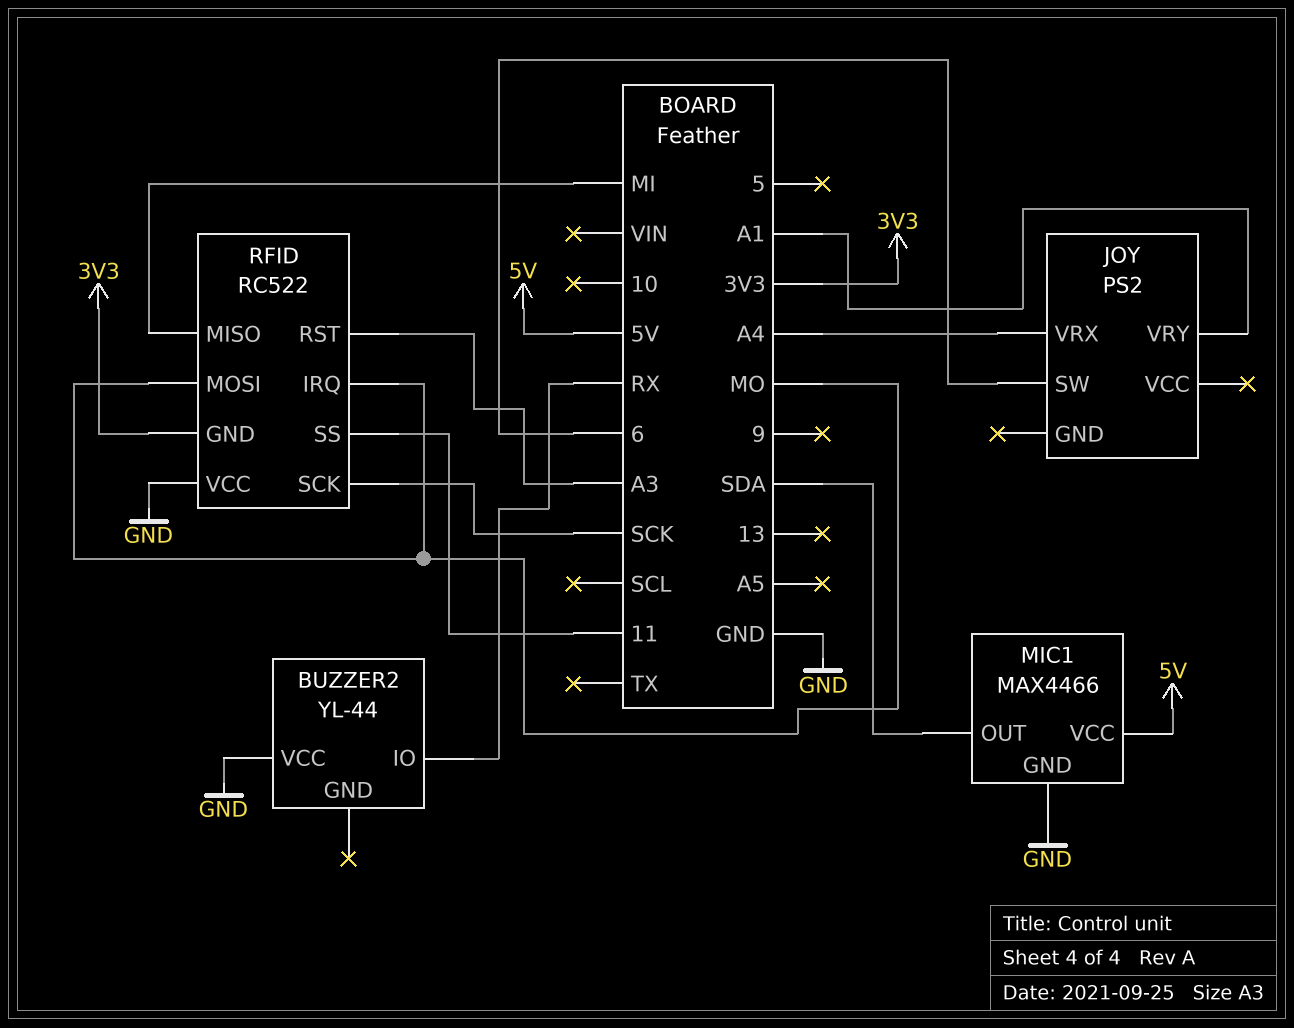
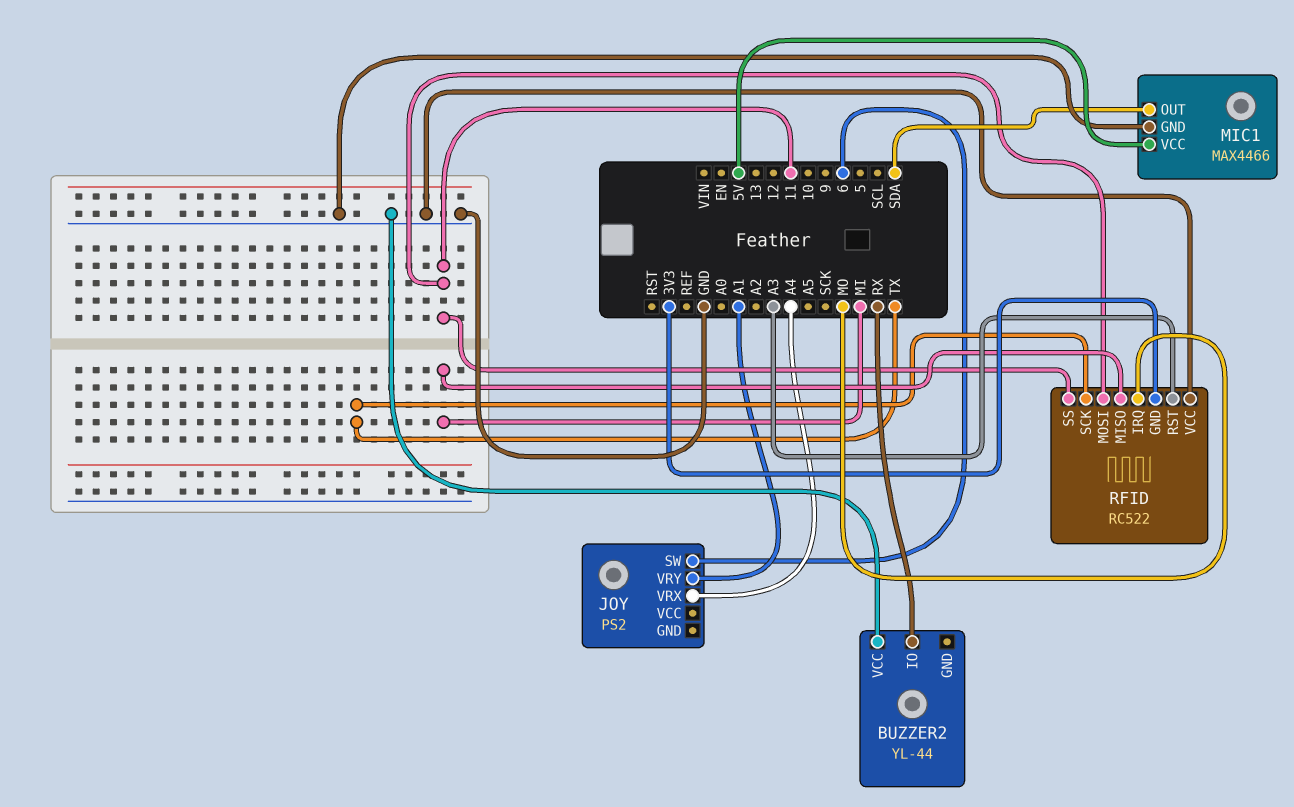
RFID pin MOSI: MO -> 11
RFID pin SCK: SCK -> TX

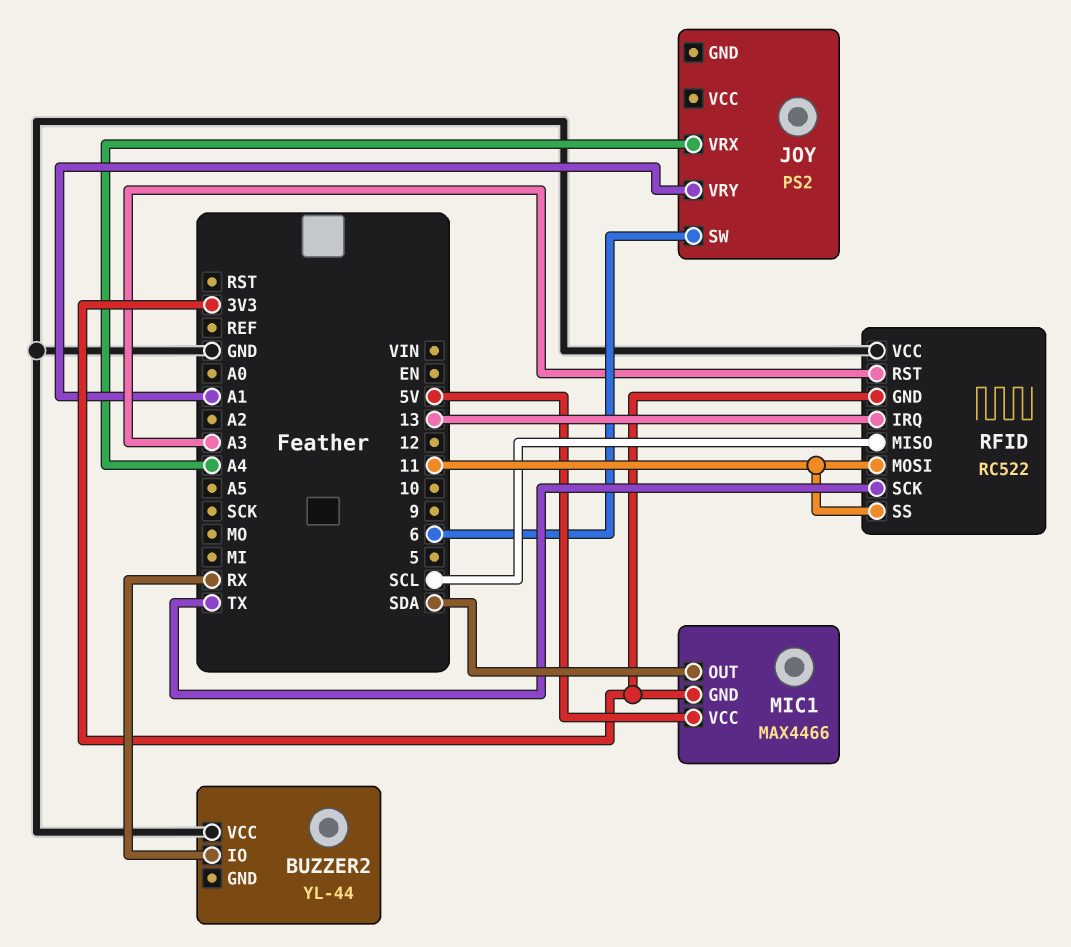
MIC1 pin GND: GND -> 3V3
RFID pin IRQ: MO -> 13
RFID pin MISO: MI -> SCL

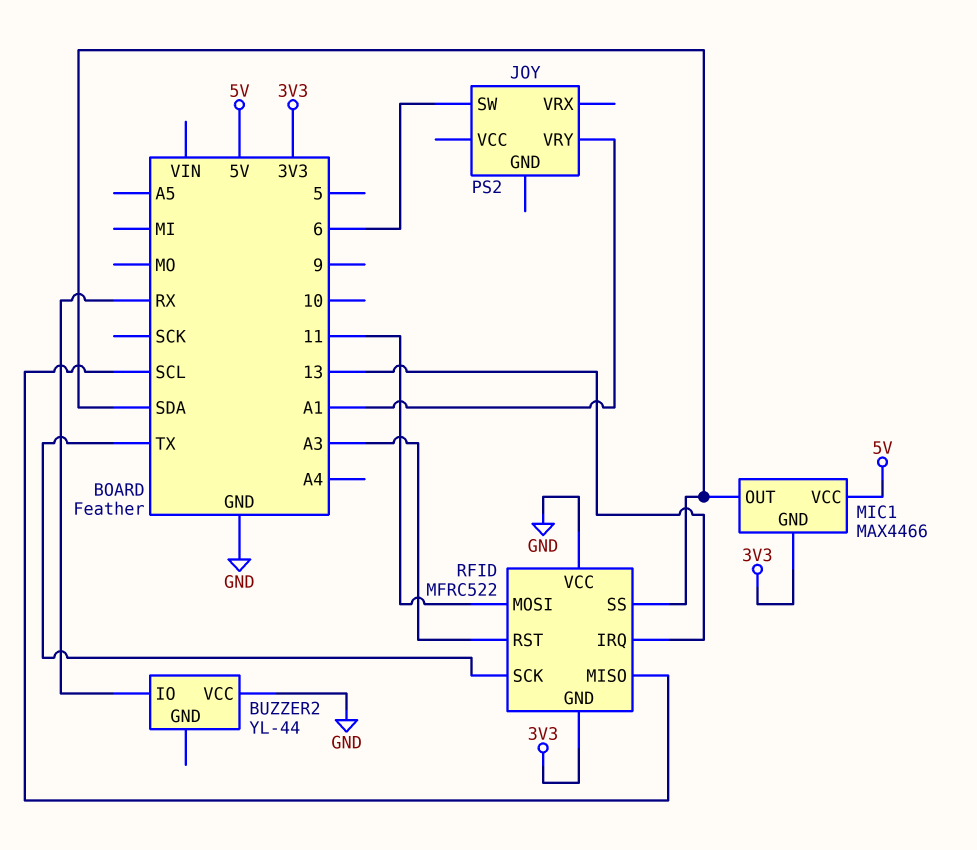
JOY pin VRX: A4 -> none
RFID: RC522 -> MFRC522
RFID pin SS: 11 -> SDA

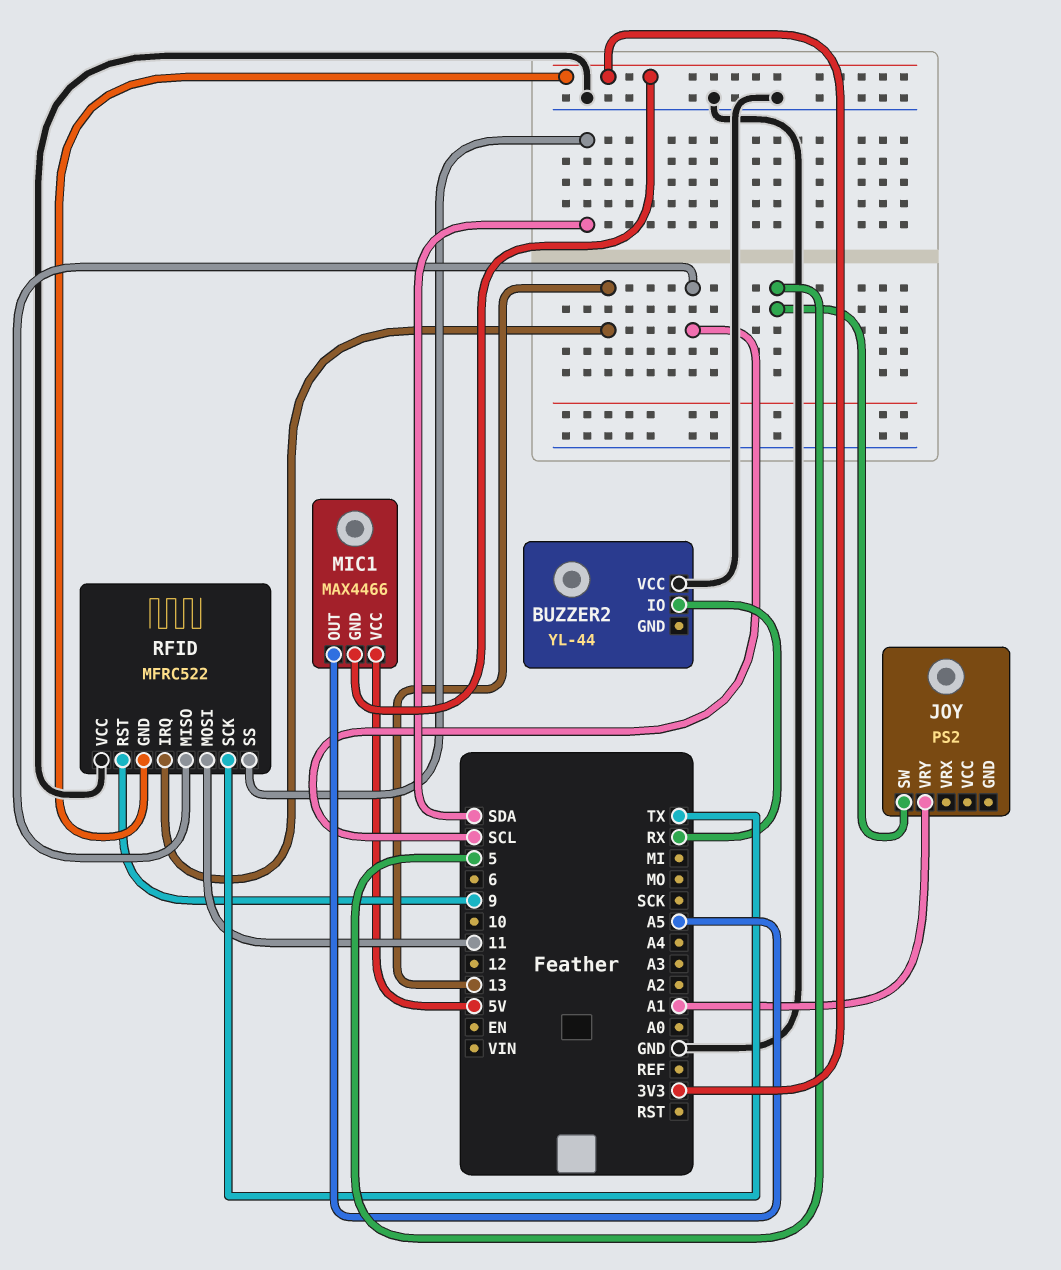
JOY pin SW: 6 -> 5
MIC1 pin OUT: SDA -> A5
RFID pin RST: A3 -> 9

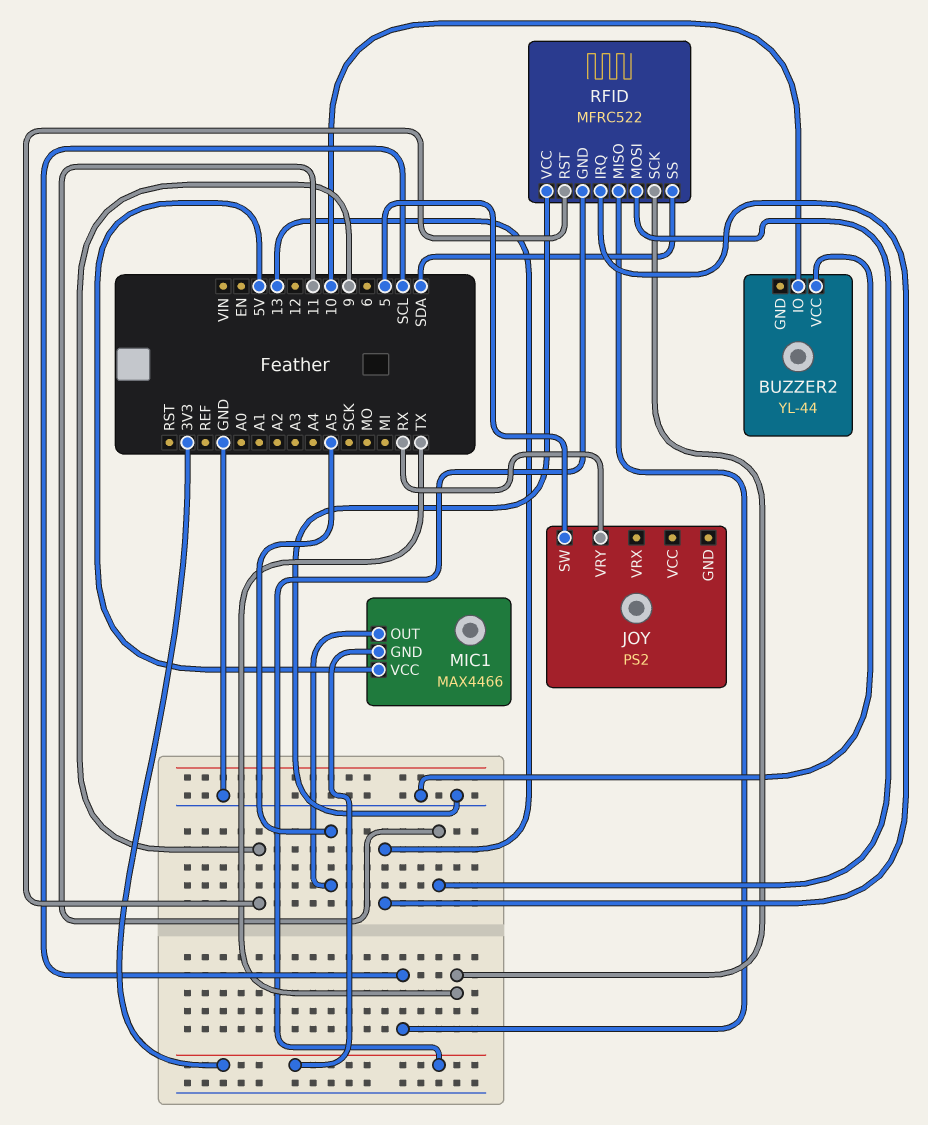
BUZZER2 pin IO: RX -> 10
JOY pin VRY: A1 -> RX

